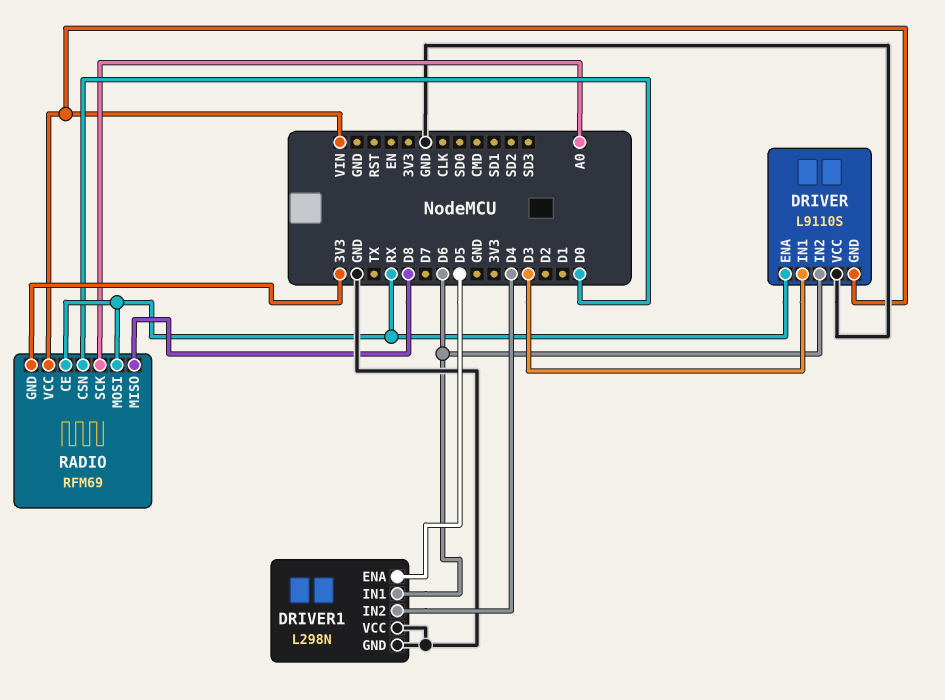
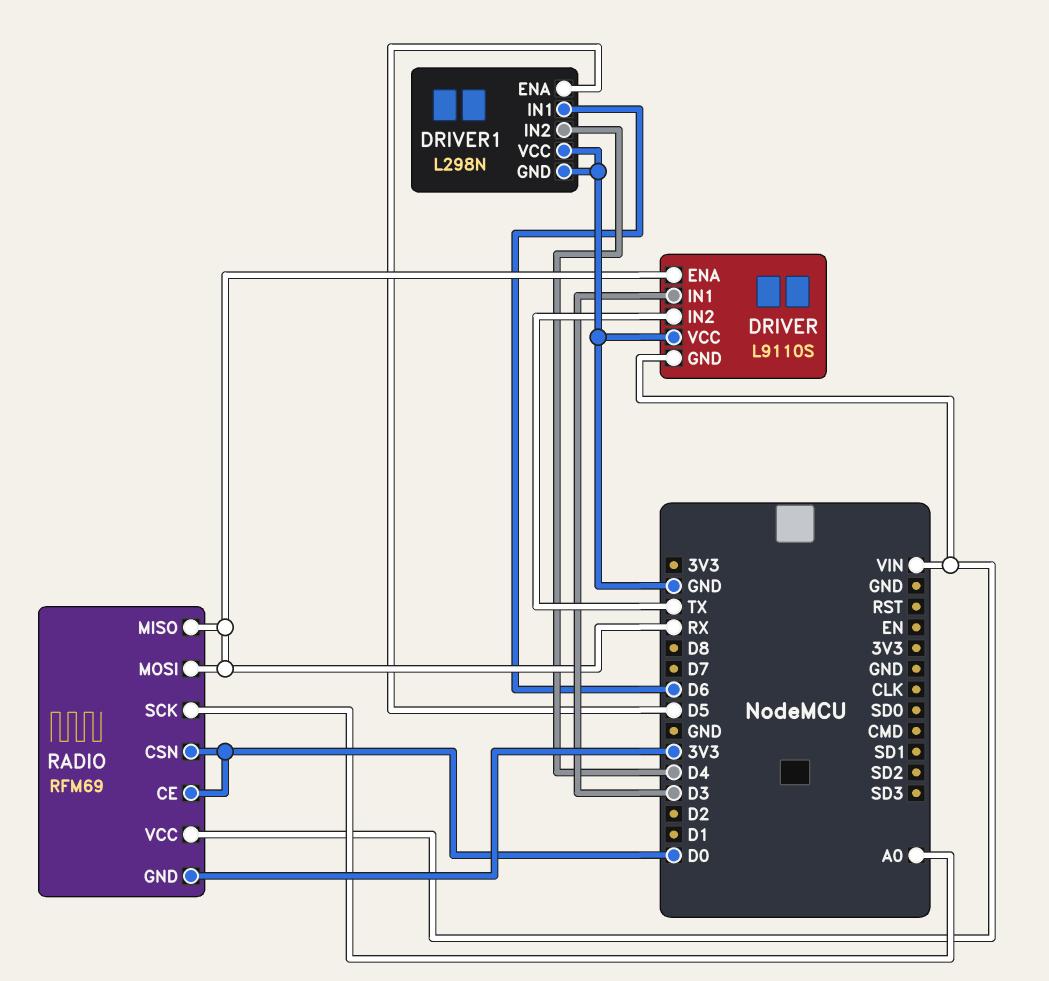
DRIVER pin IN2: D6 -> TX
RADIO pin CE: RX -> D0
RADIO pin MISO: D8 -> RX

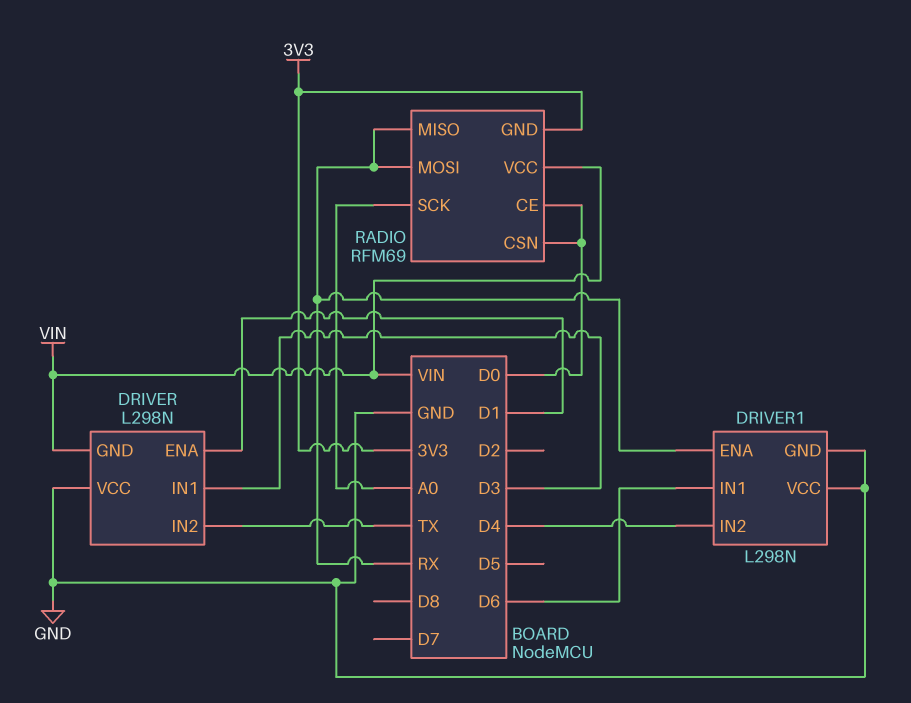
DRIVER: L9110S -> L298N
DRIVER pin ENA: RX -> D1
DRIVER1 pin ENA: D5 -> RX

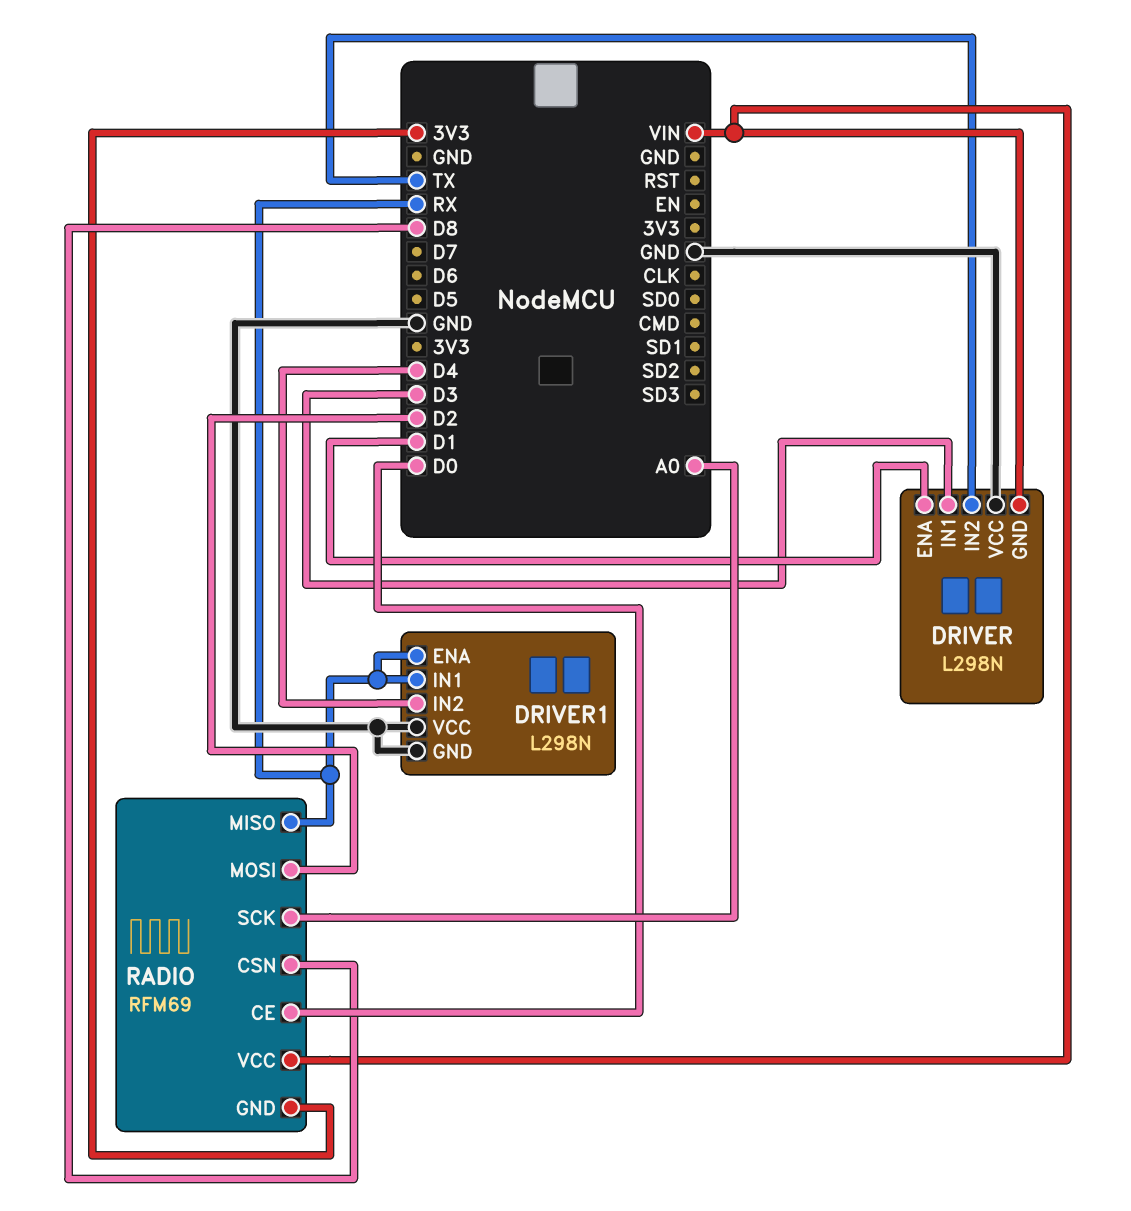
DRIVER1 pin IN1: D6 -> RX
RADIO pin CSN: D0 -> D8
RADIO pin MOSI: RX -> D2

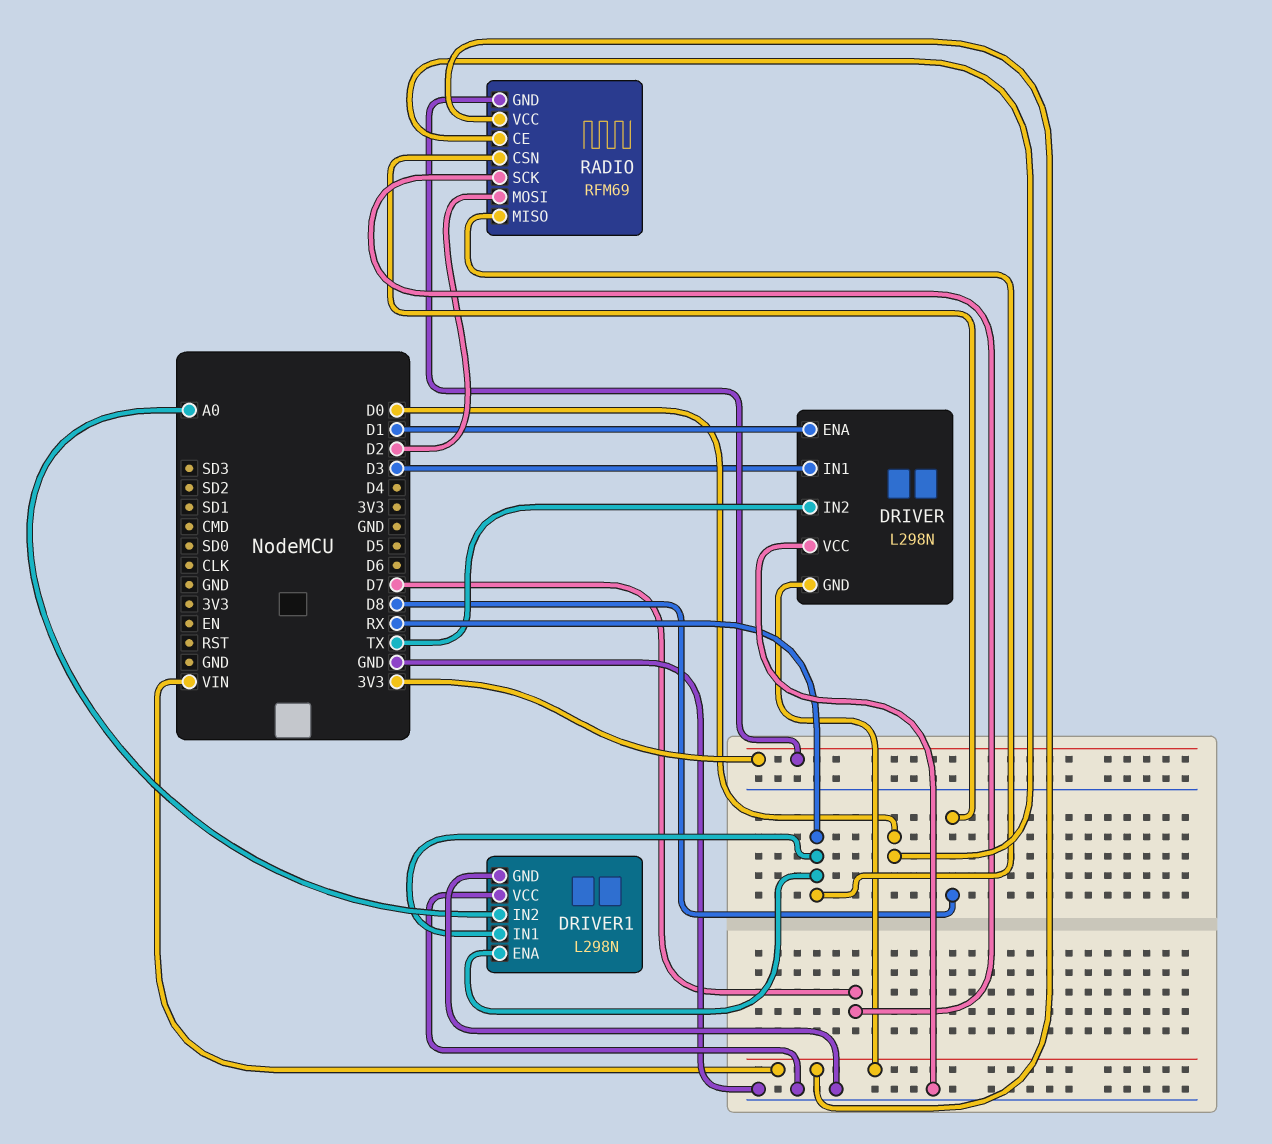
DRIVER1 pin IN2: D4 -> A0
RADIO pin SCK: A0 -> D7

